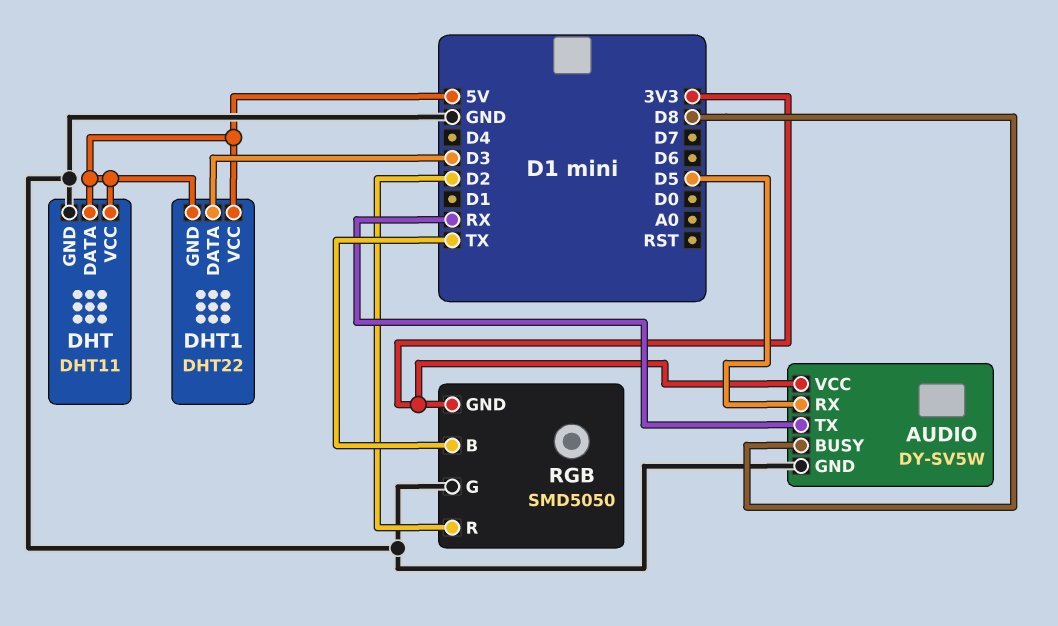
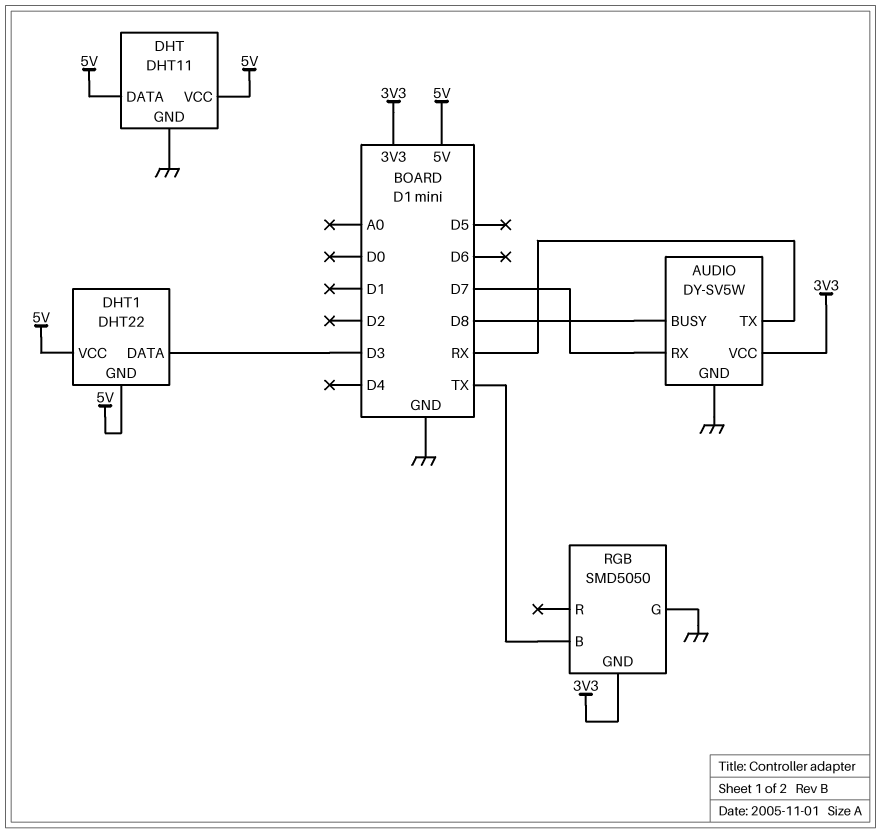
AUDIO pin RX: D5 -> D7
RGB pin R: D2 -> none

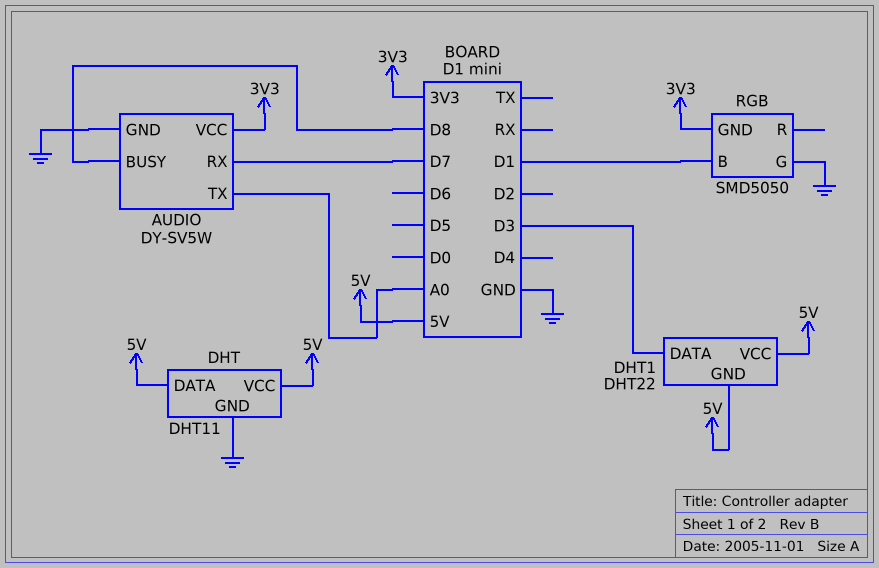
AUDIO pin TX: RX -> A0
RGB pin B: TX -> D1

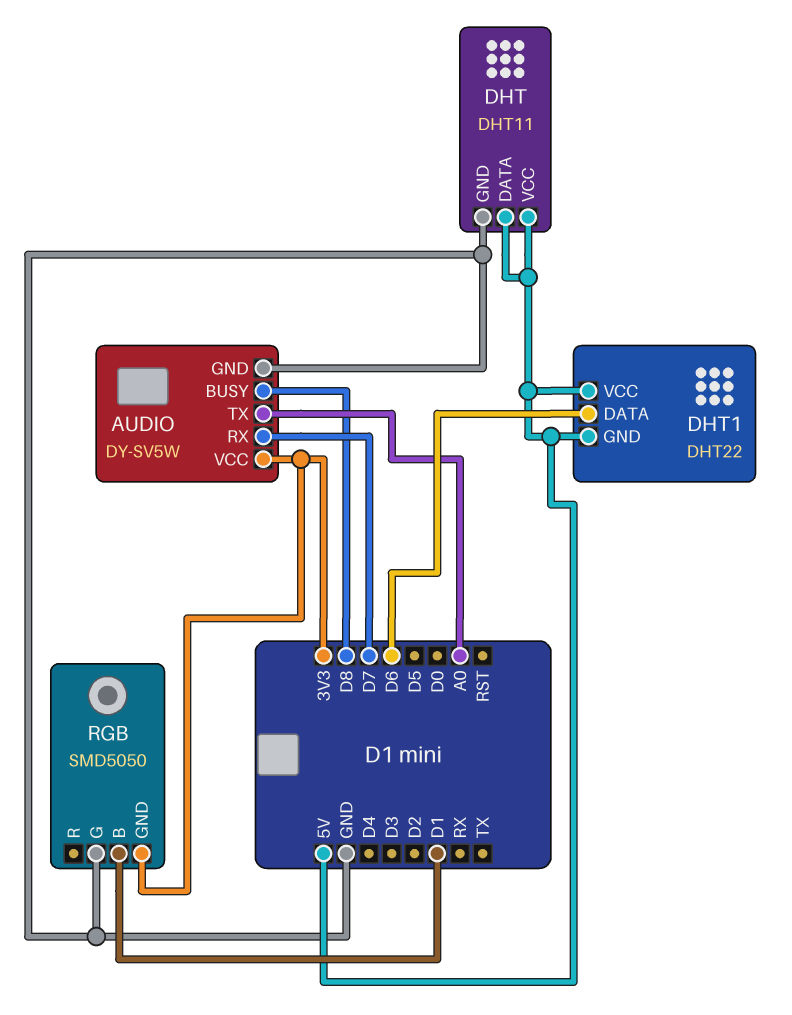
DHT1 pin DATA: D3 -> D6

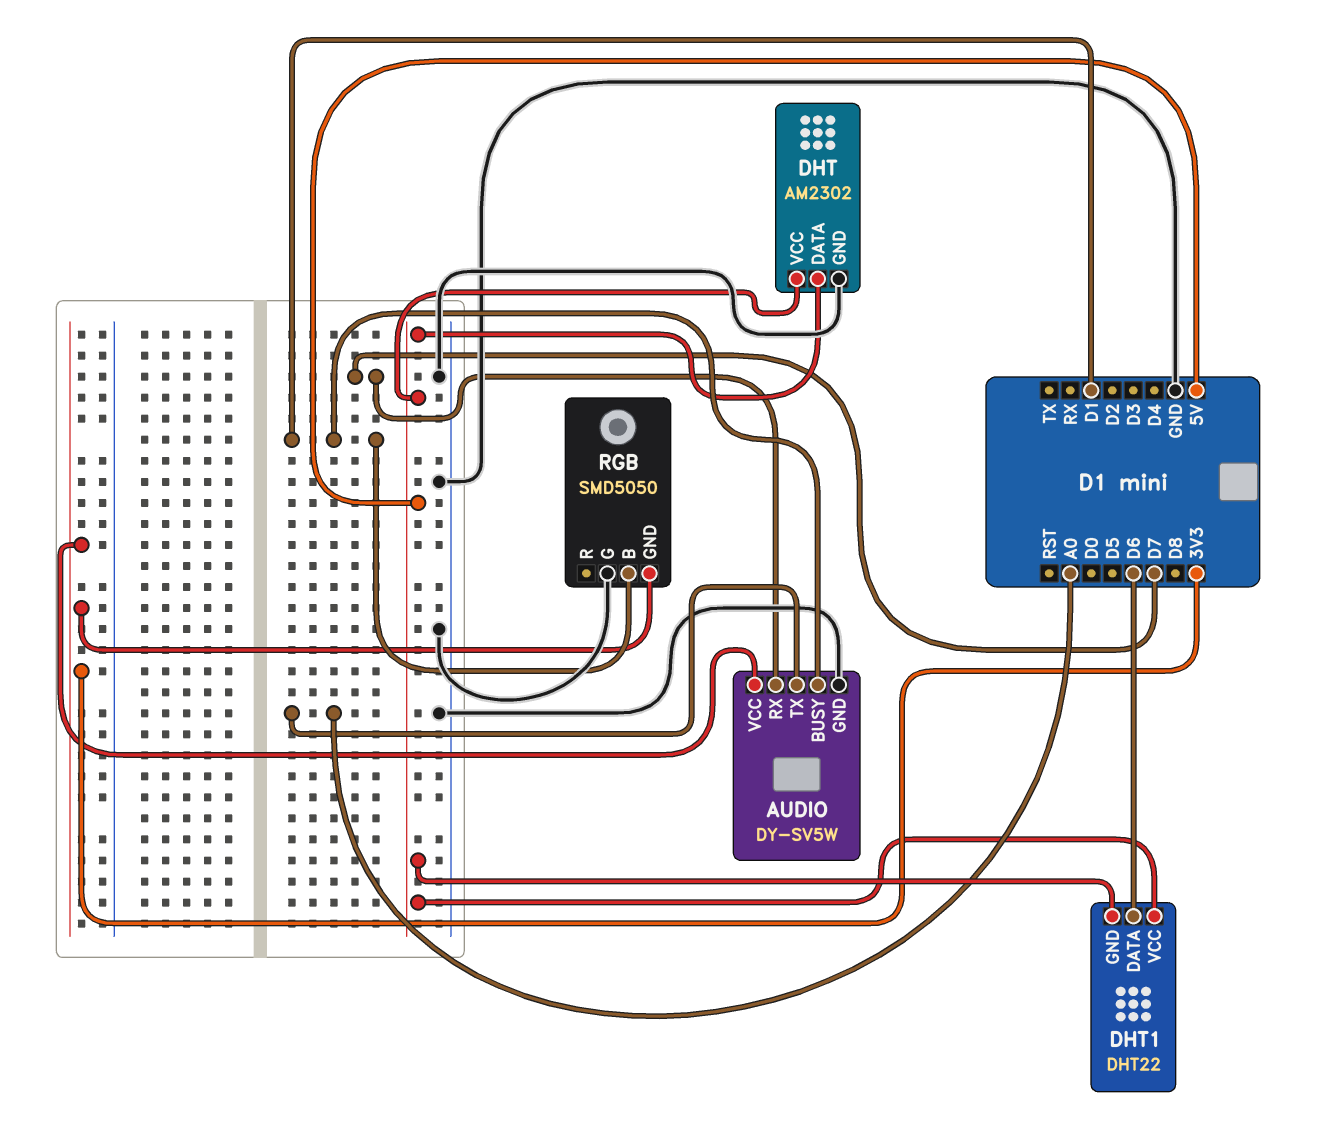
AUDIO pin BUSY: D8 -> D1
DHT: DHT11 -> AM2302

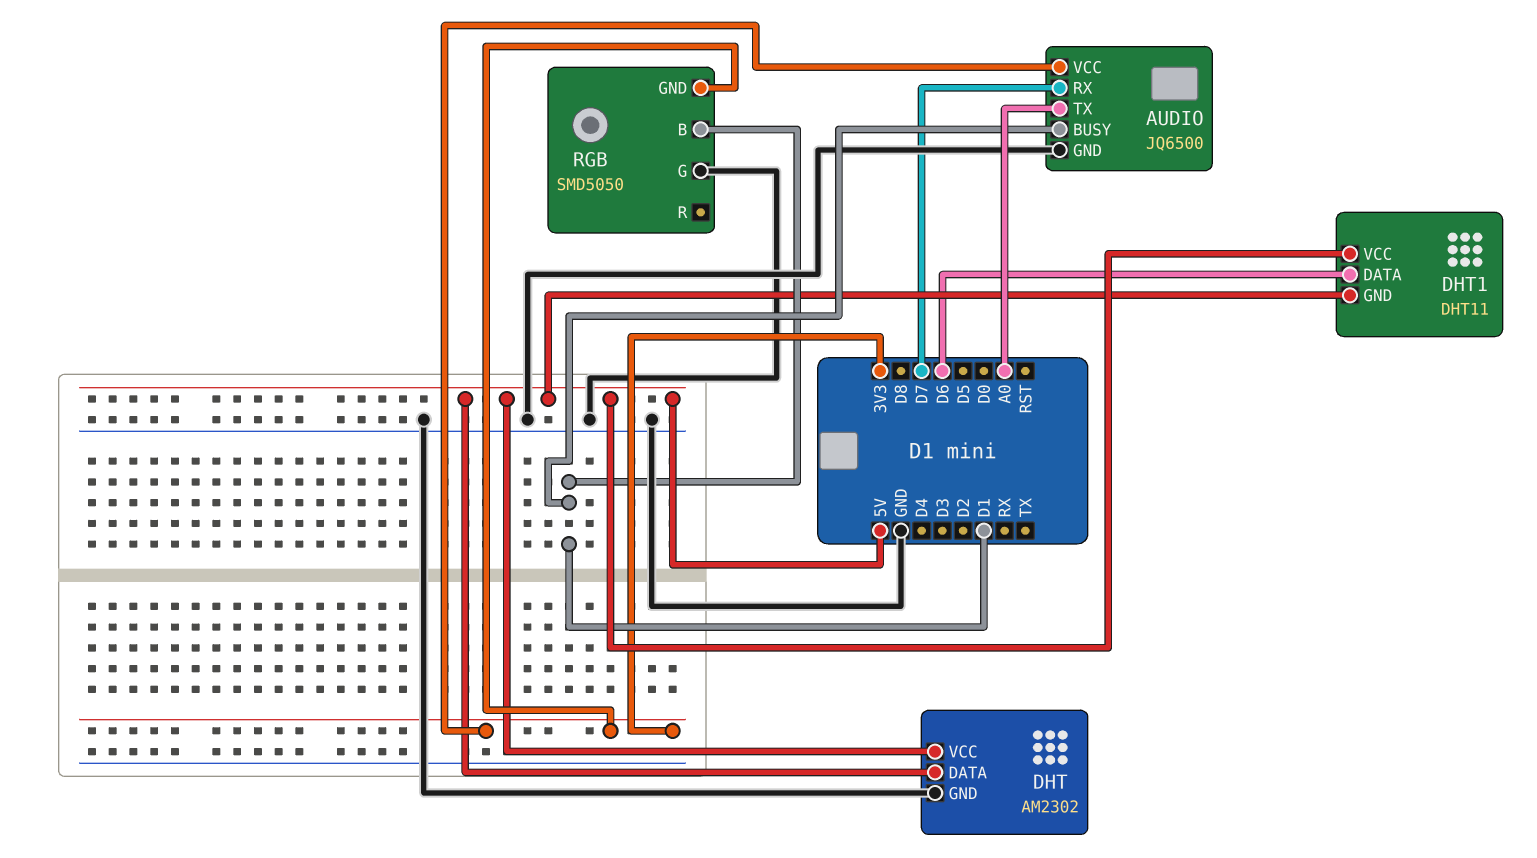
AUDIO: DY-SV5W -> JQ6500
DHT1: DHT22 -> DHT11

